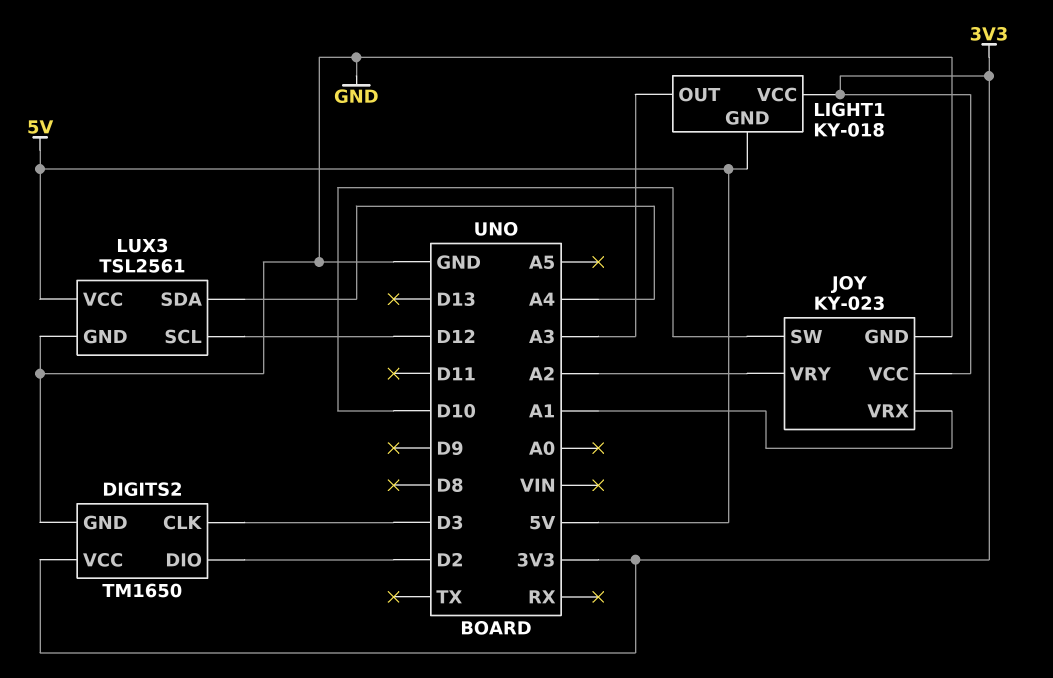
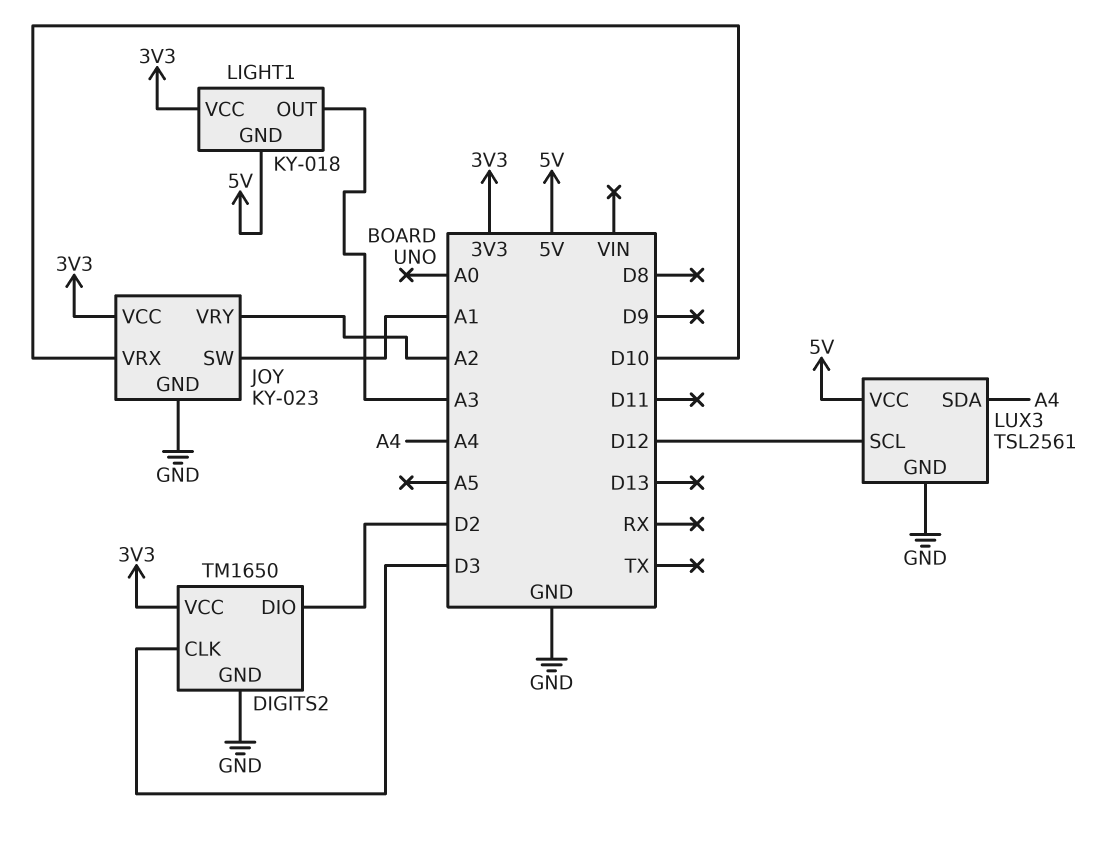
JOY pin SW: D10 -> A1
JOY pin VRX: A1 -> D10

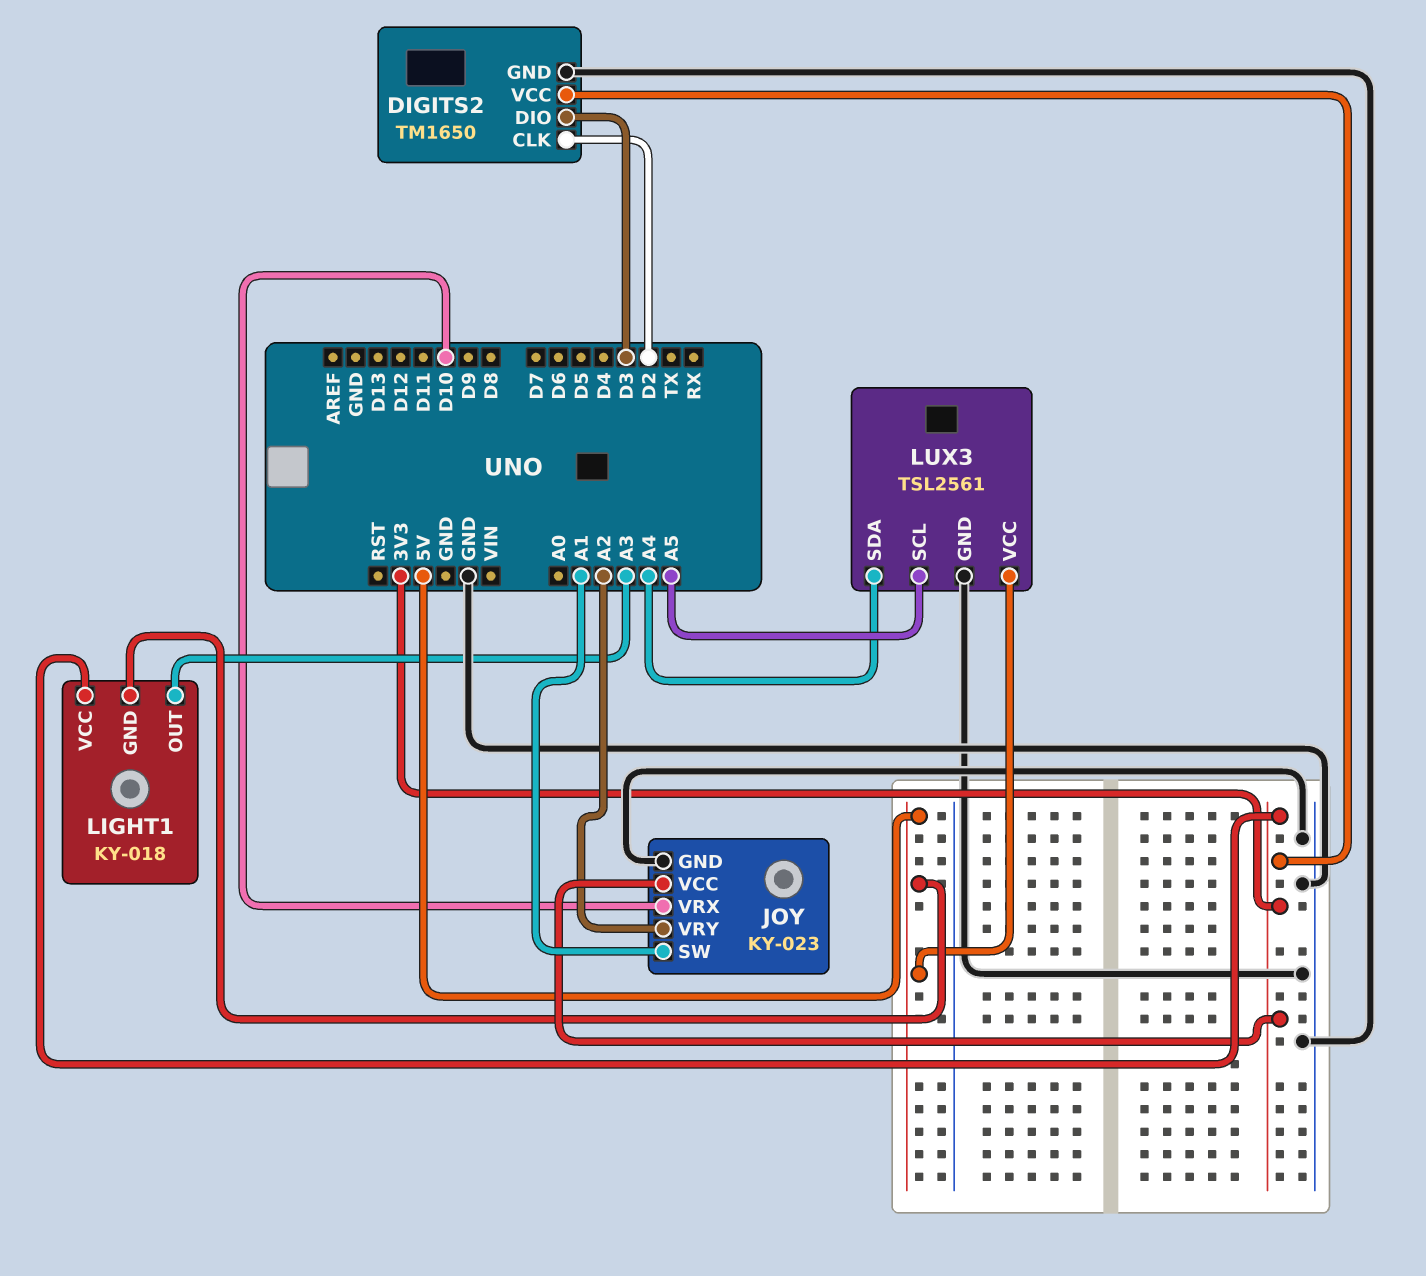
DIGITS2 pin CLK: D3 -> D2
DIGITS2 pin DIO: D2 -> D3
LUX3 pin SCL: D12 -> A5

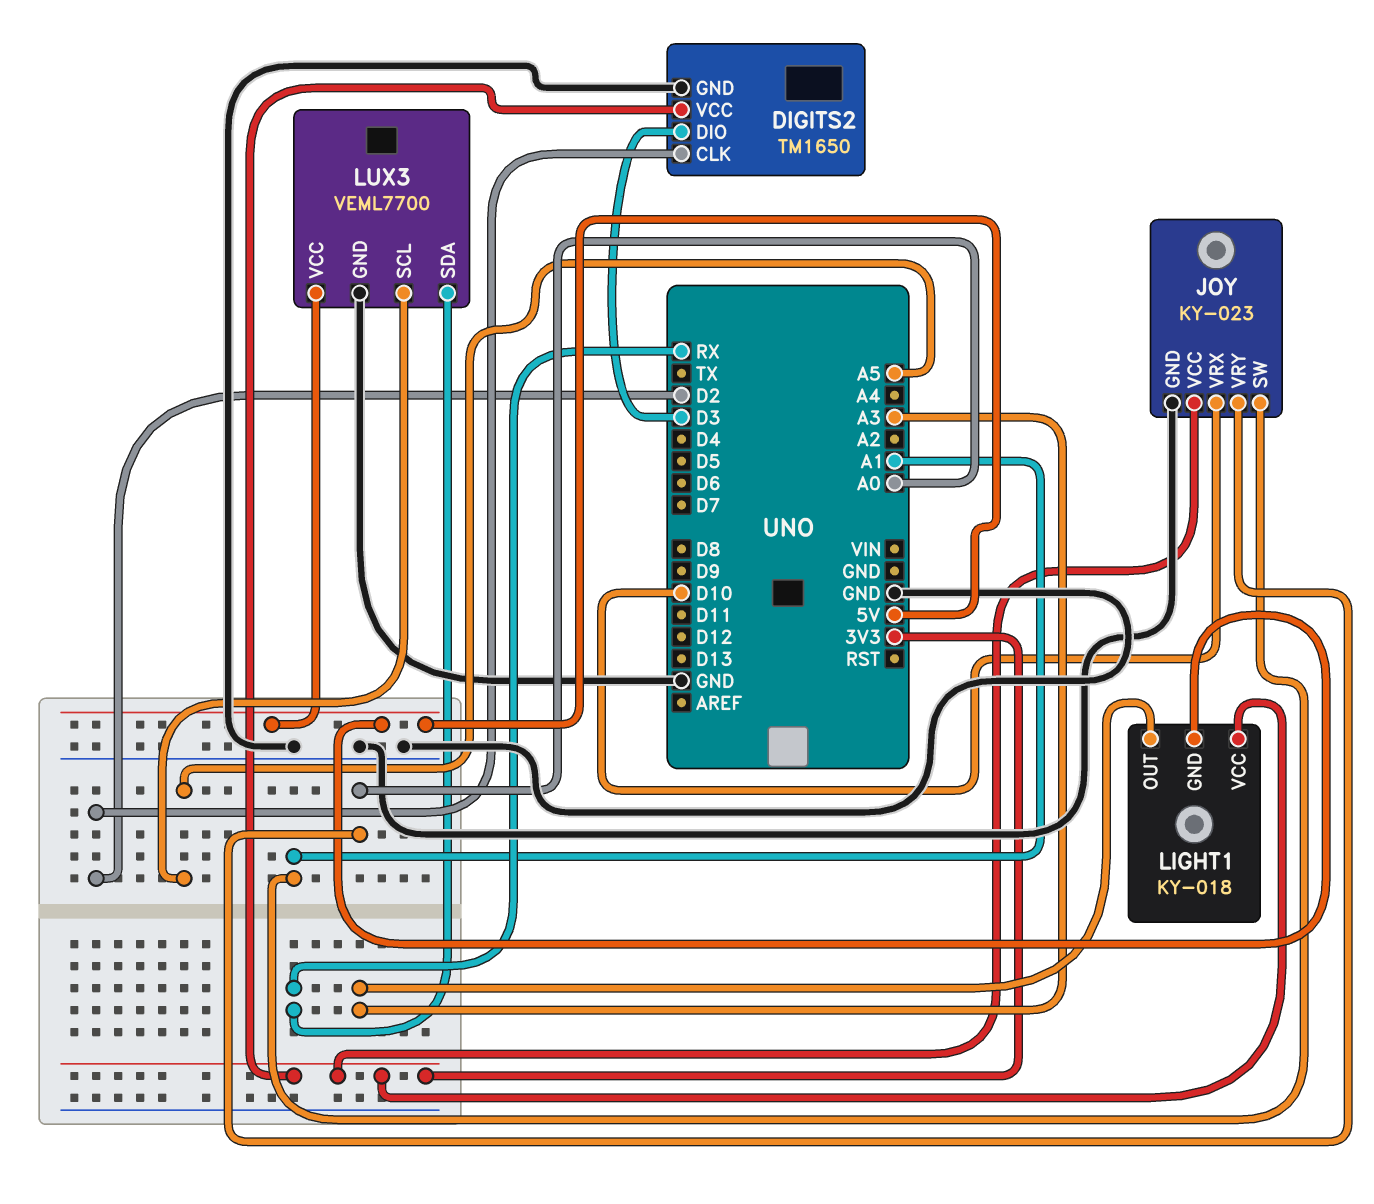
JOY pin VRY: A2 -> A0
LUX3: TSL2561 -> VEML7700
LUX3 pin SDA: A4 -> RX

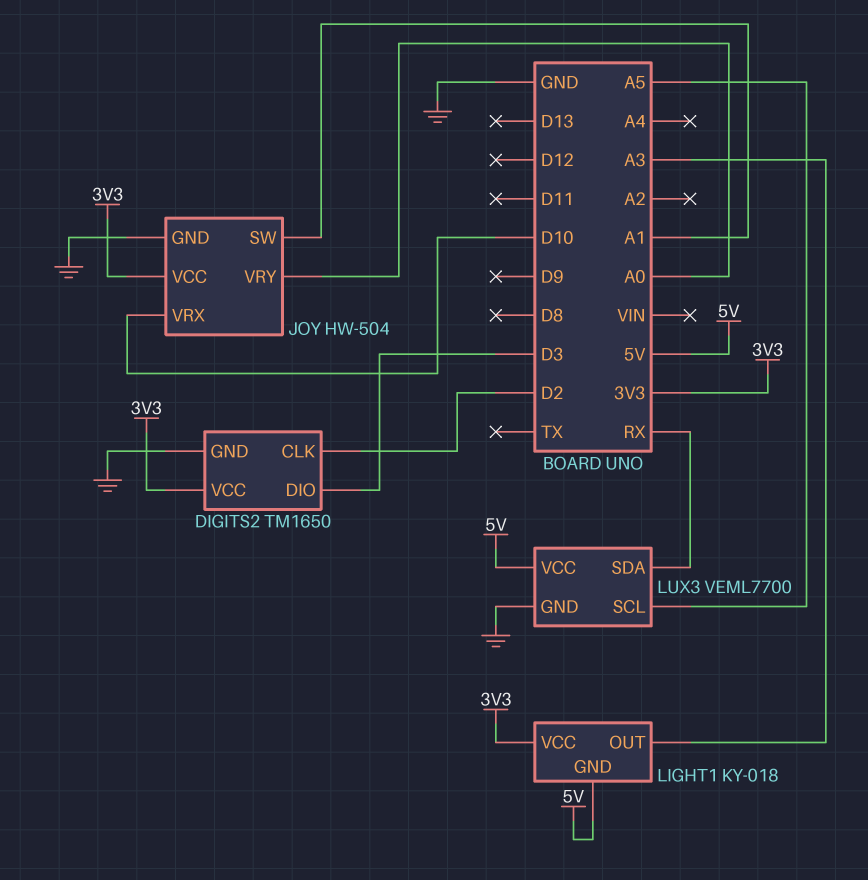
JOY: KY-023 -> HW-504

